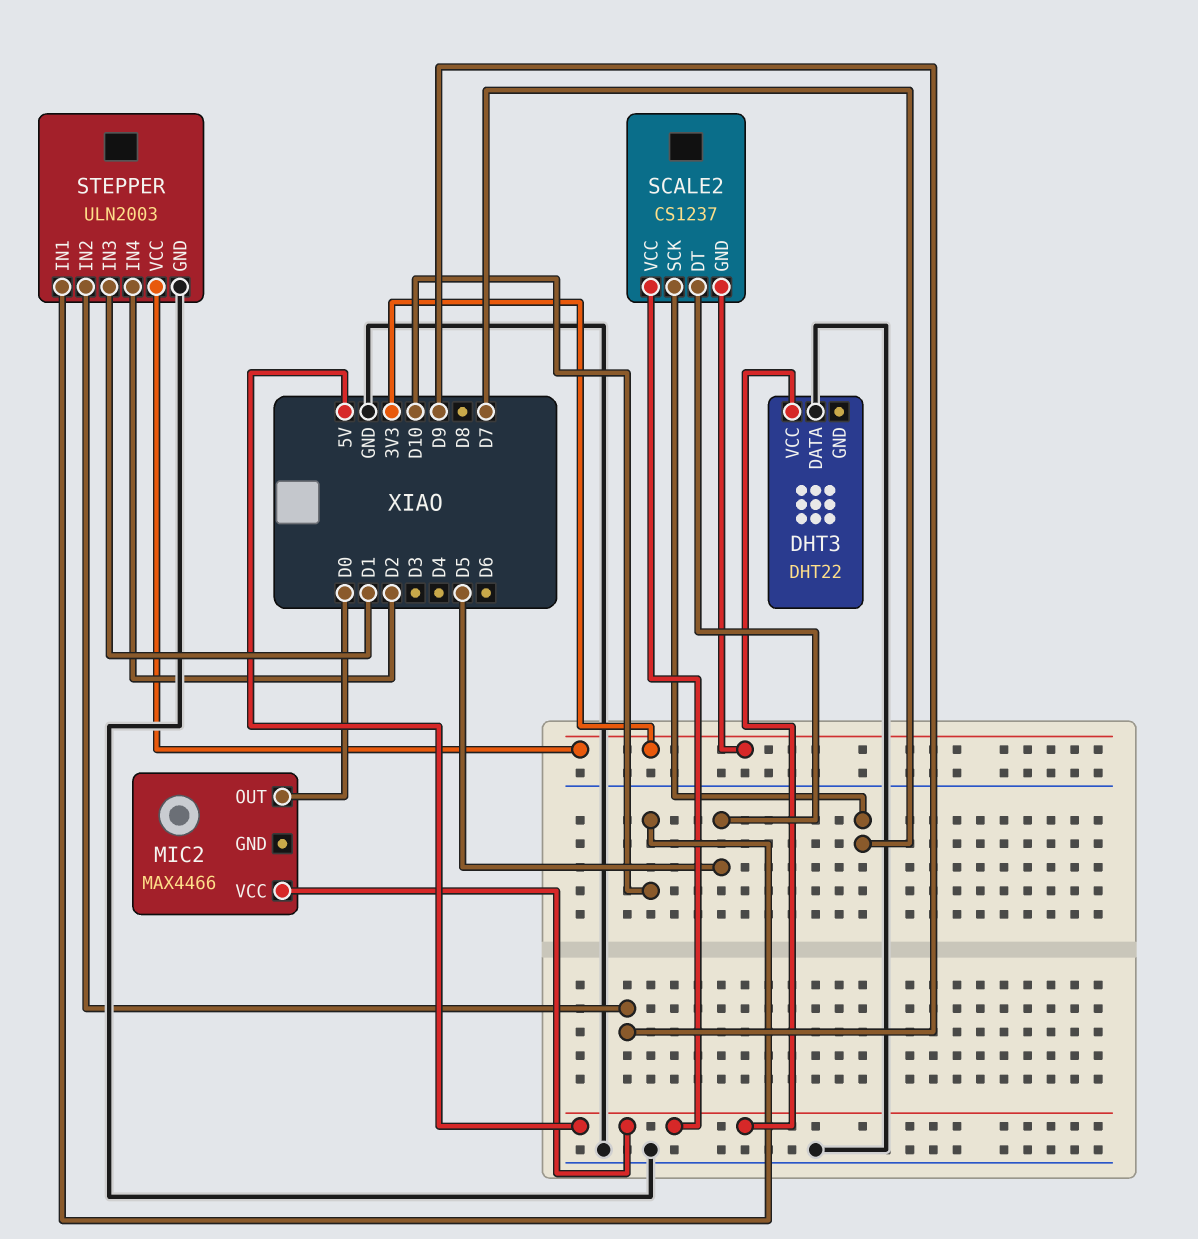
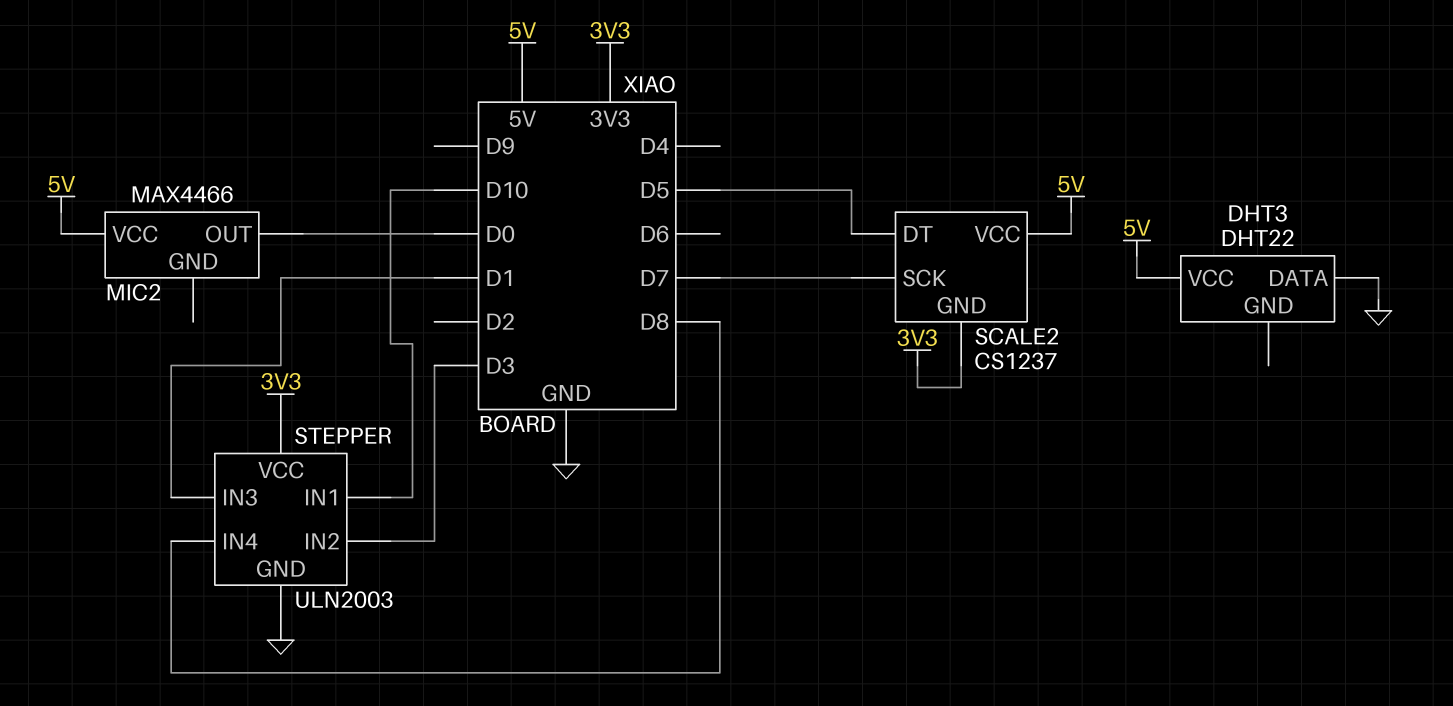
STEPPER pin IN2: D9 -> D3
STEPPER pin IN4: D2 -> D8

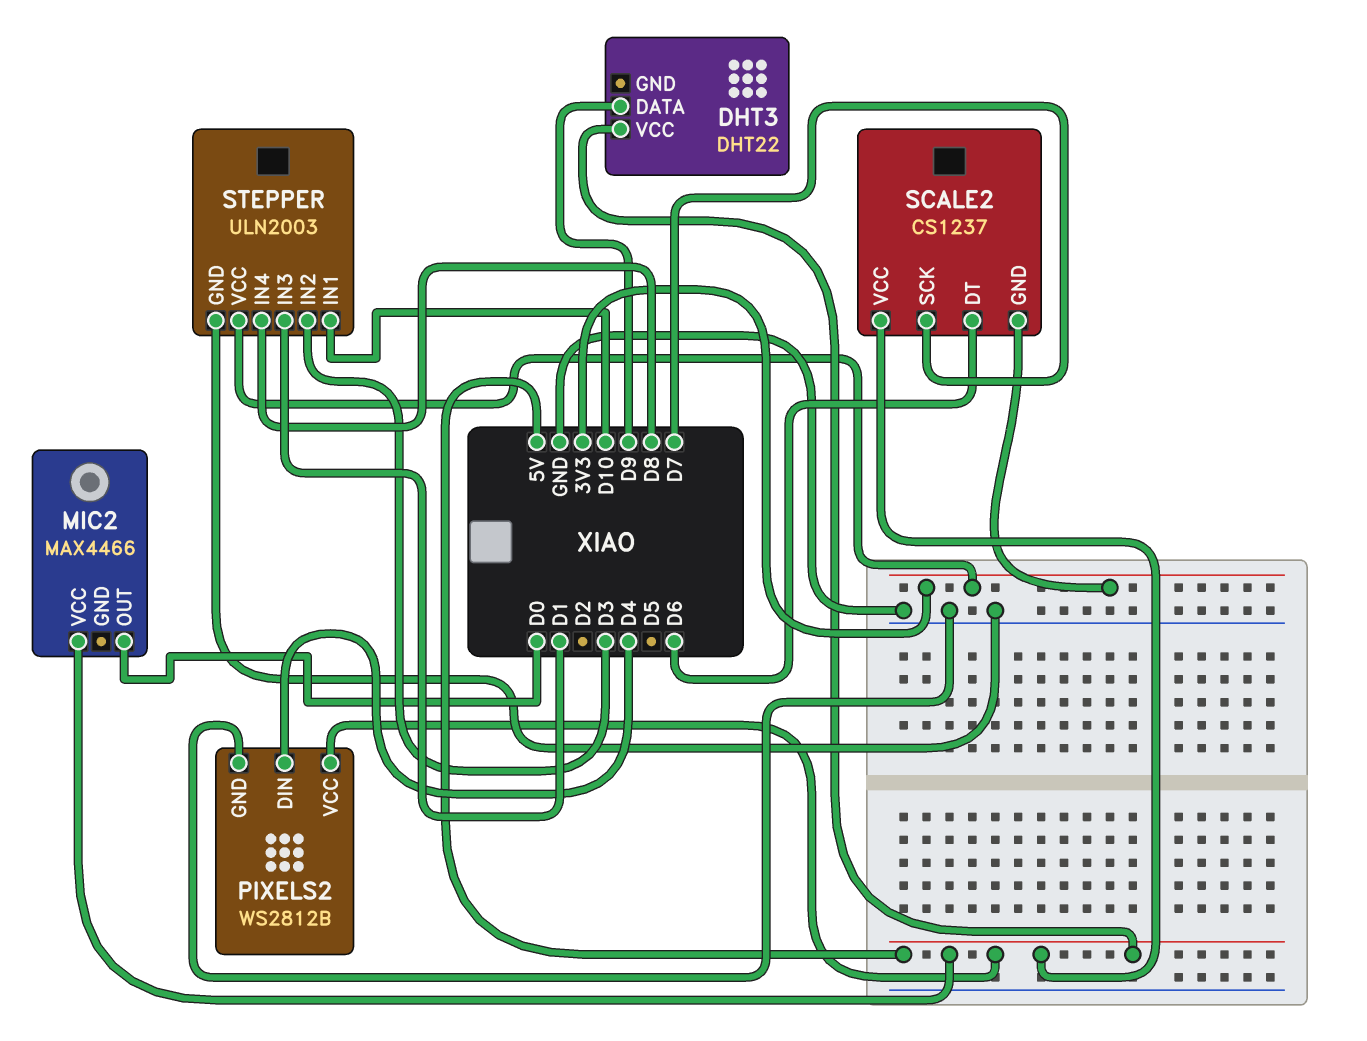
DHT3 pin DATA: GND -> D9
PIXELS2: none -> WS2812B
PIXELS2 pin DIN: none -> D4
PIXELS2 pin GND: none -> GND
PIXELS2 pin VCC: none -> 5V
SCALE2 pin DT: D5 -> D6

